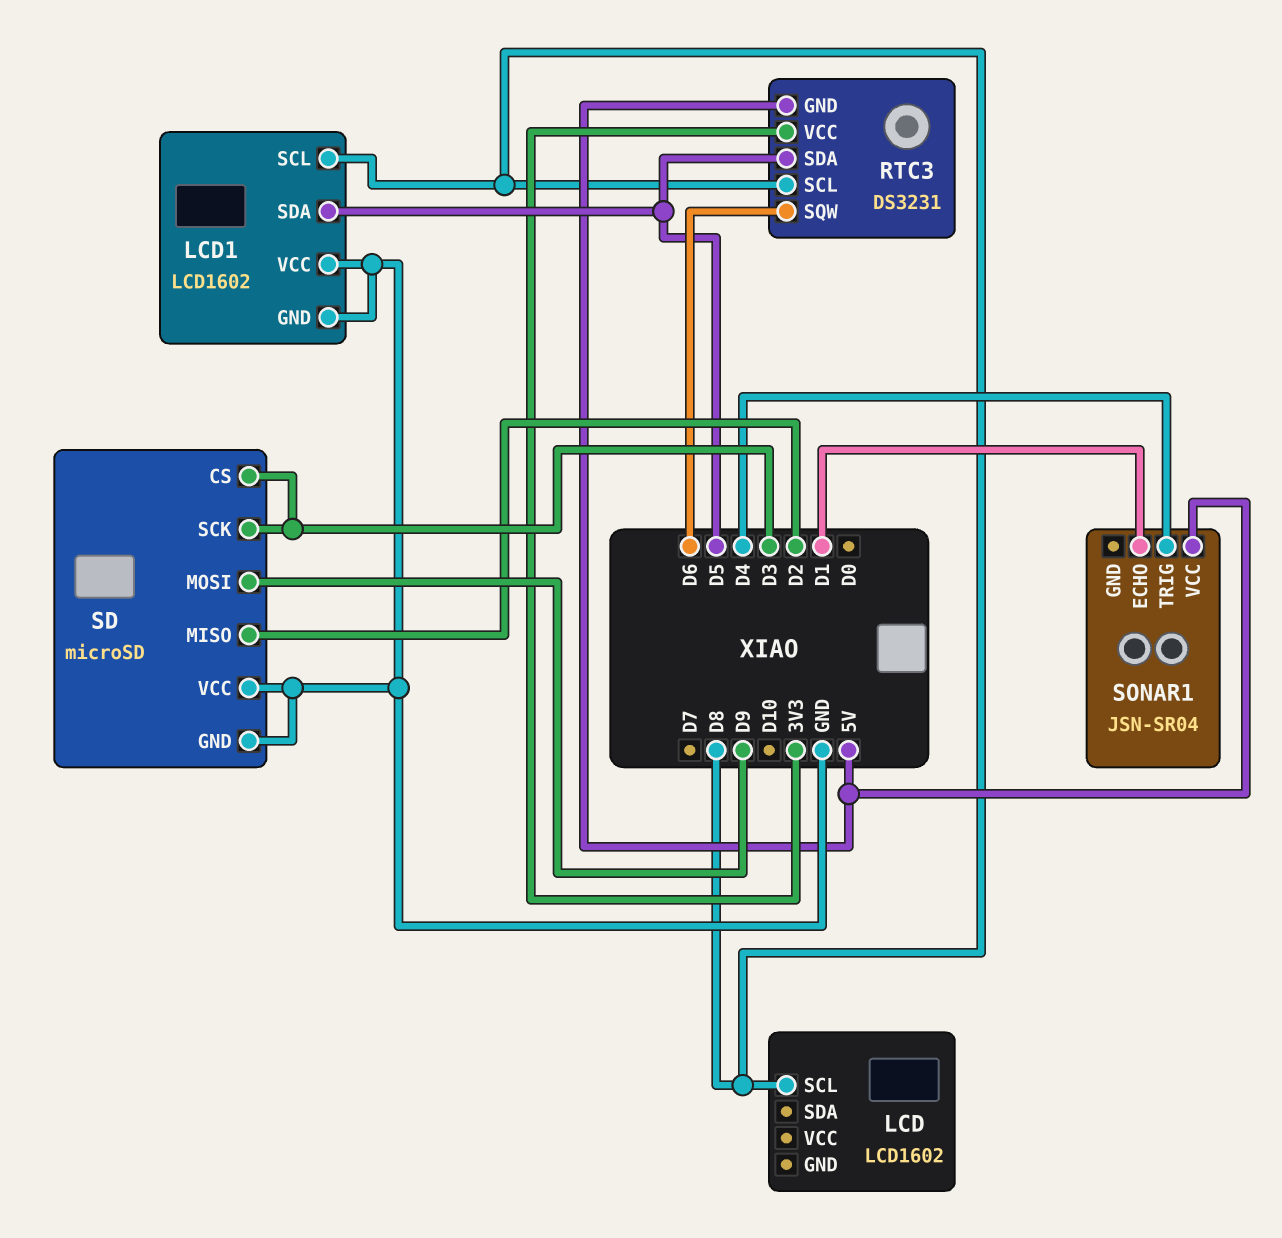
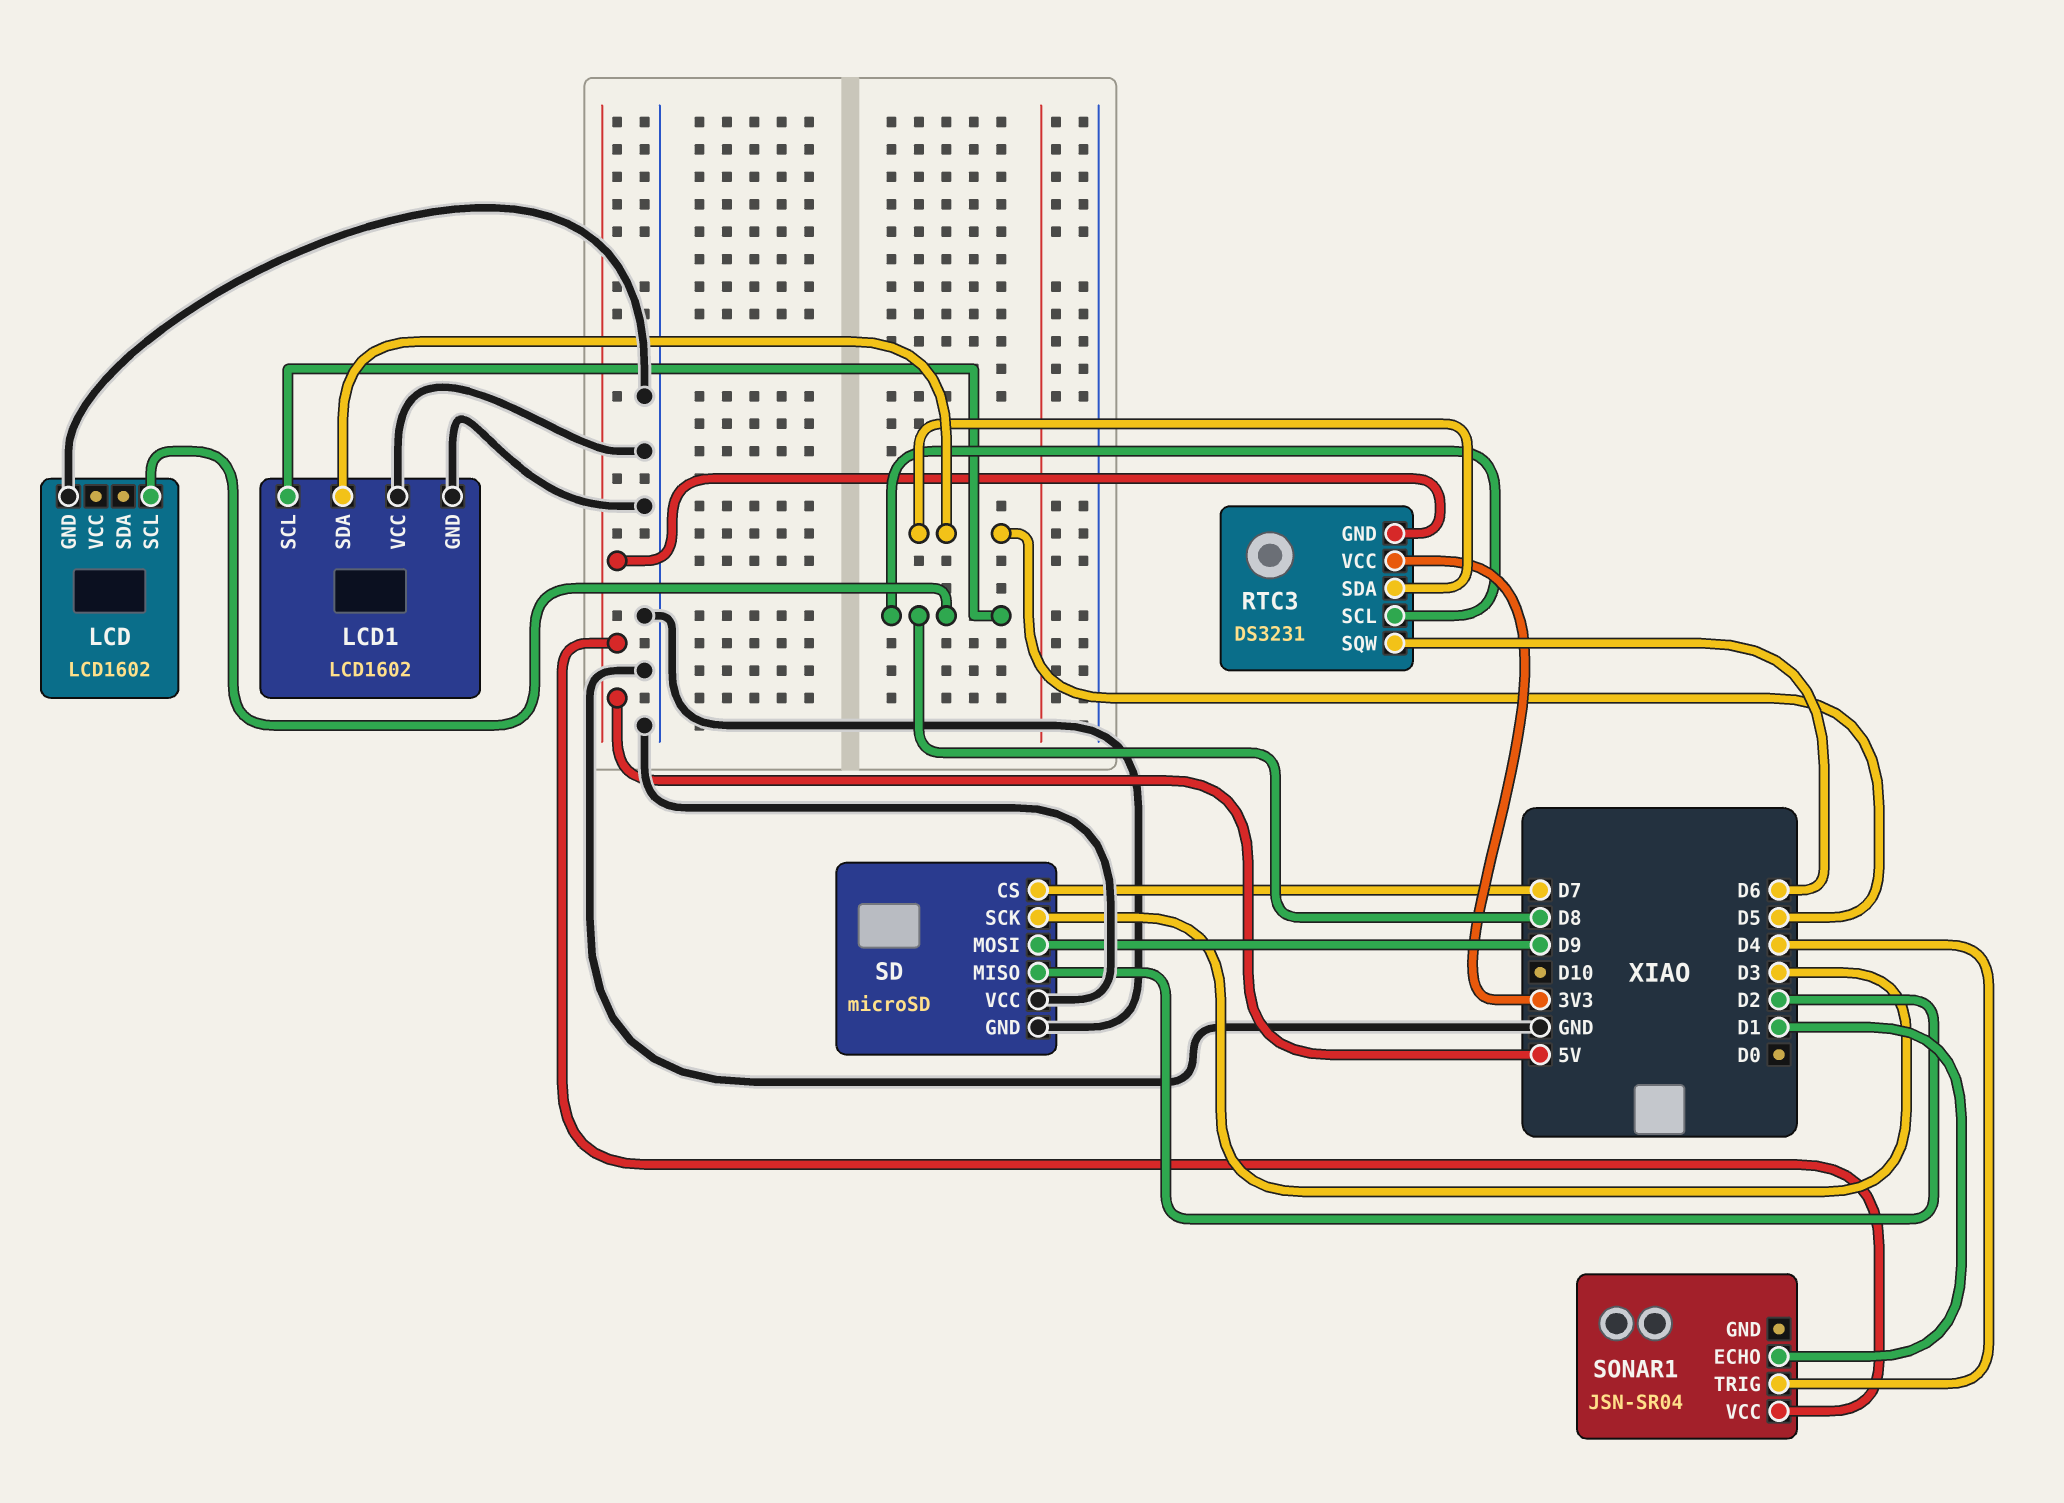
LCD pin GND: none -> GND
SD pin CS: D3 -> D7

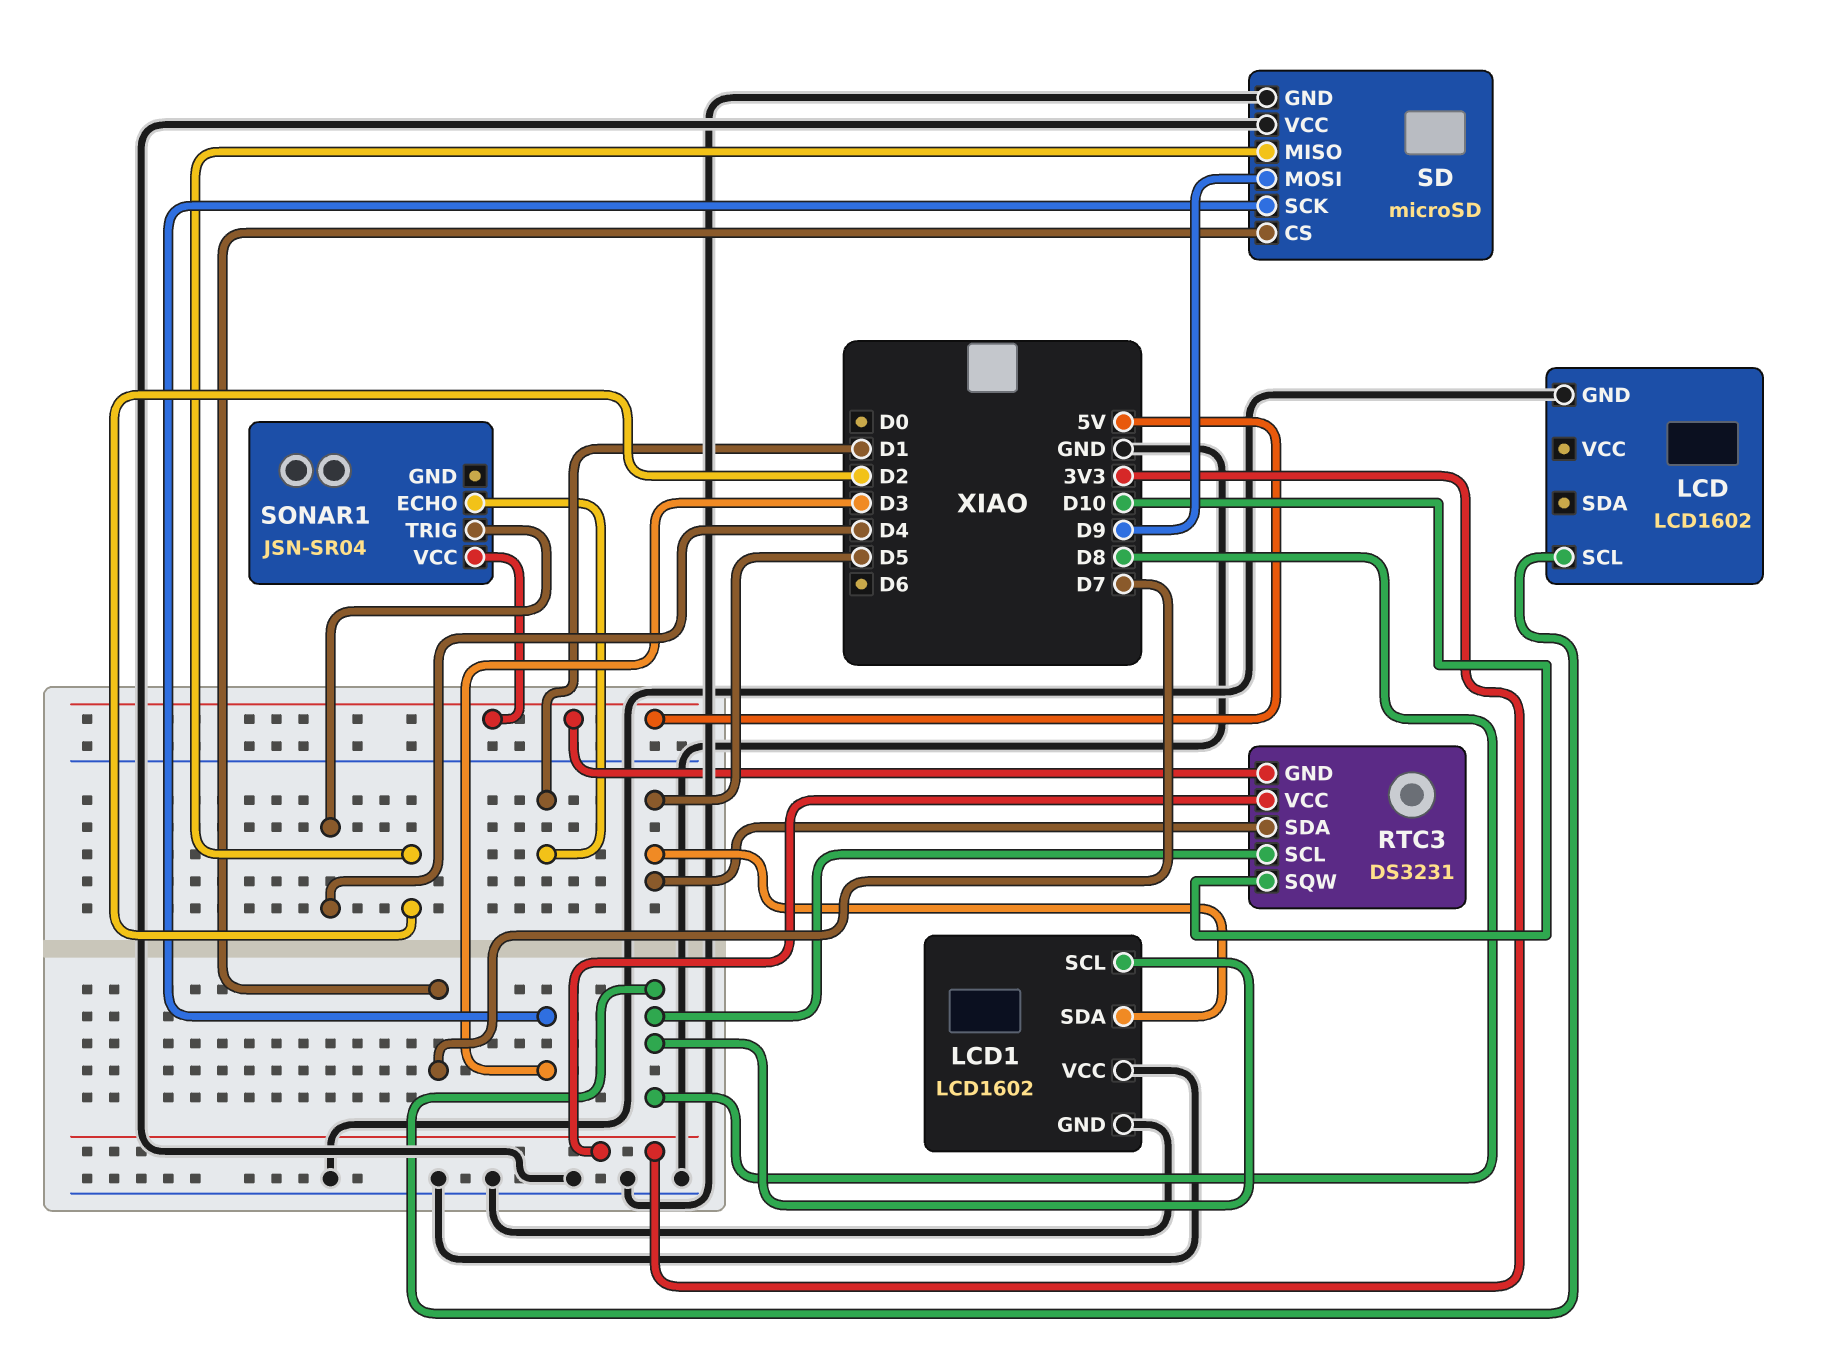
RTC3 pin SQW: D6 -> D10

